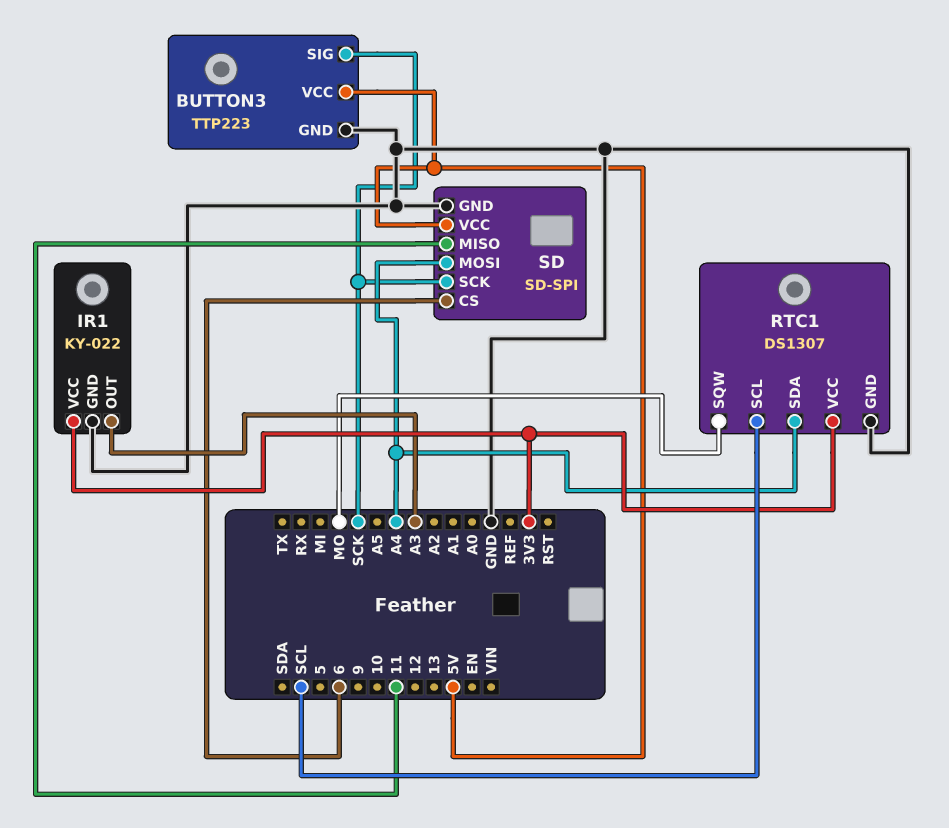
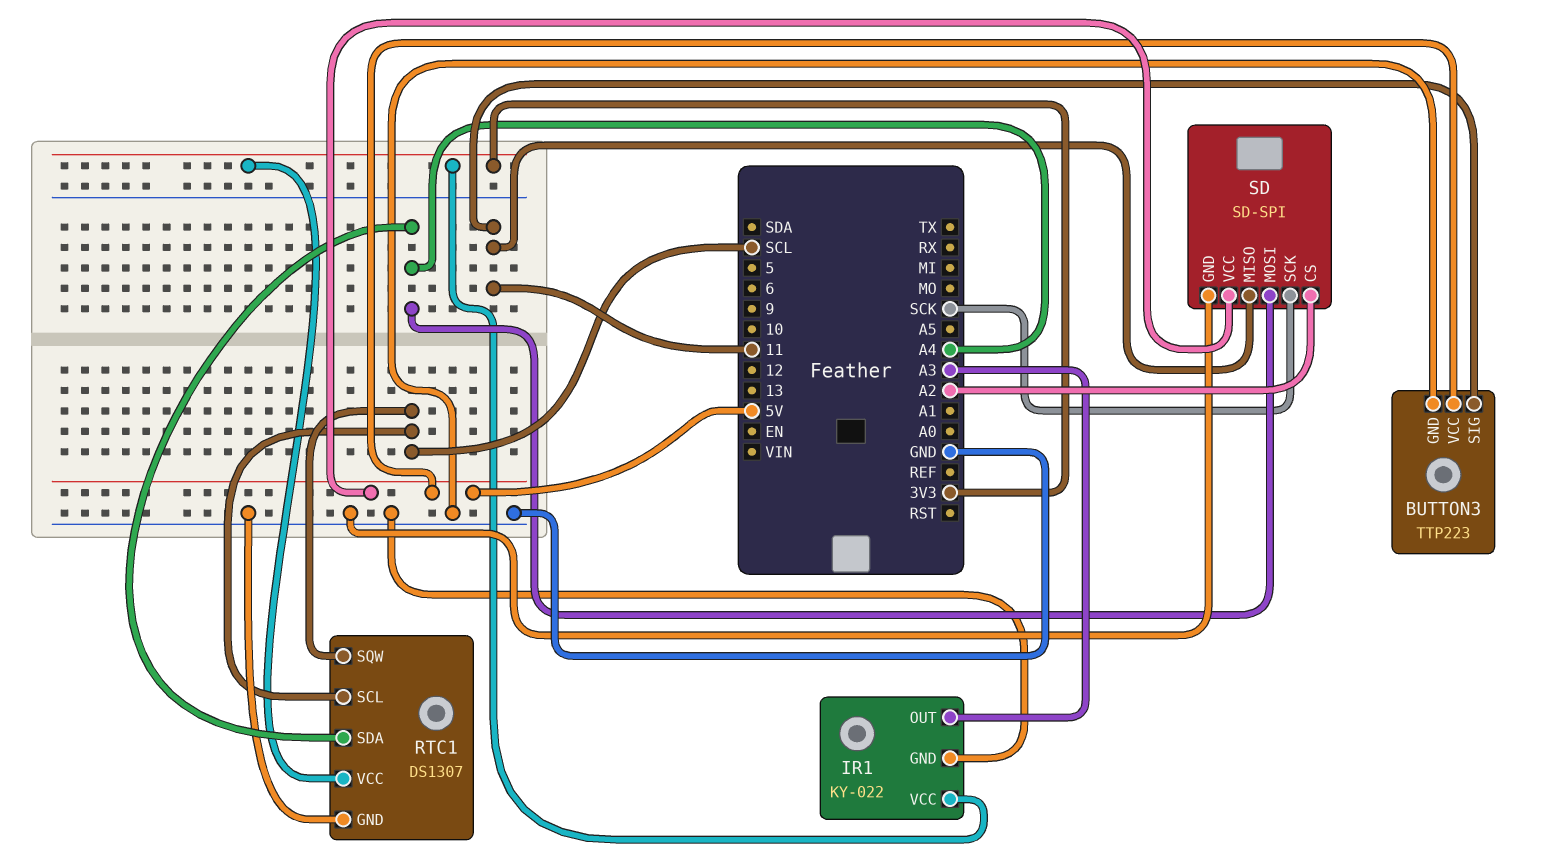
BUTTON3 pin SIG: SCK -> 11
RTC1 pin SQW: MO -> SCL
SD pin CS: 6 -> A2

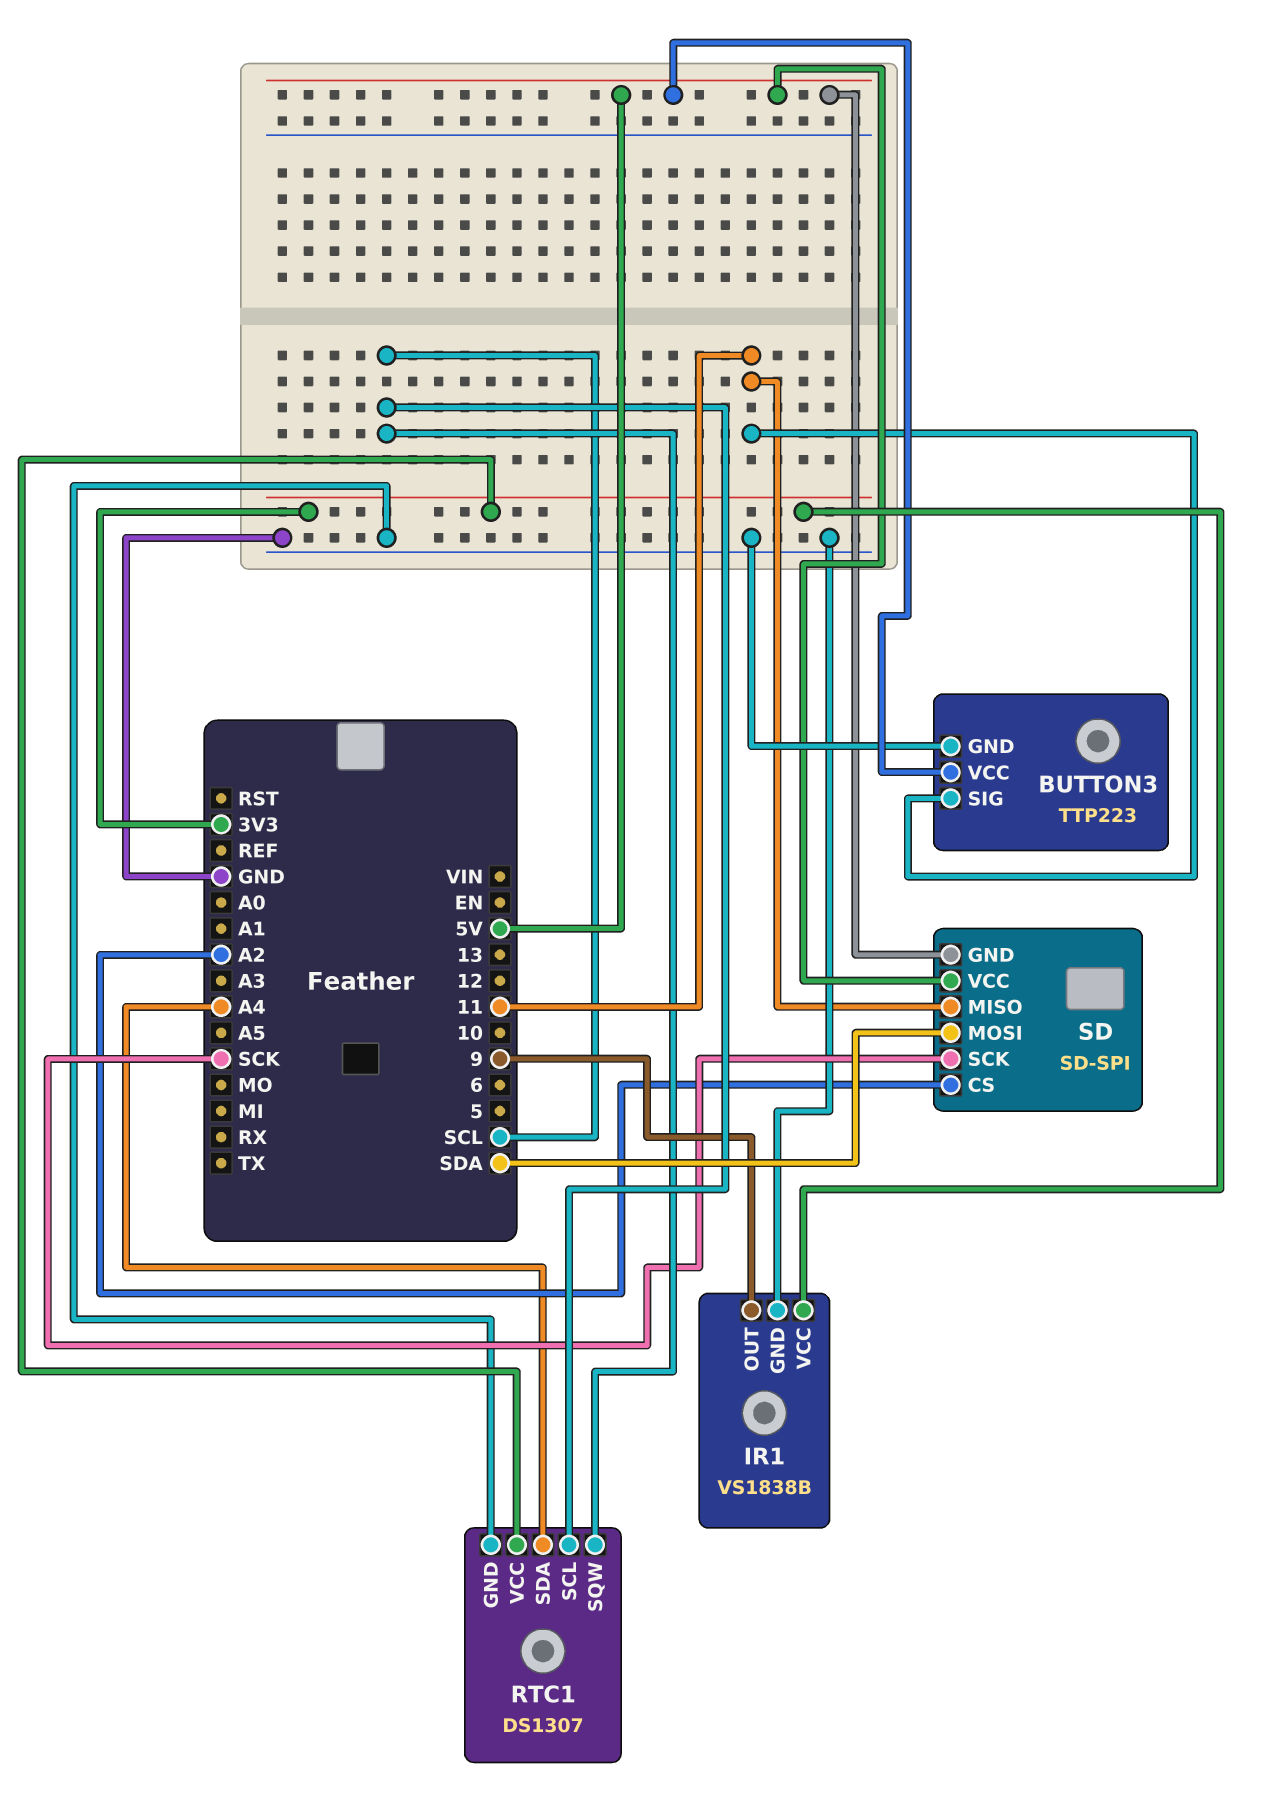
IR1: KY-022 -> VS1838B
IR1 pin OUT: A3 -> 9
SD pin GND: GND -> 5V
SD pin MOSI: A4 -> SDA

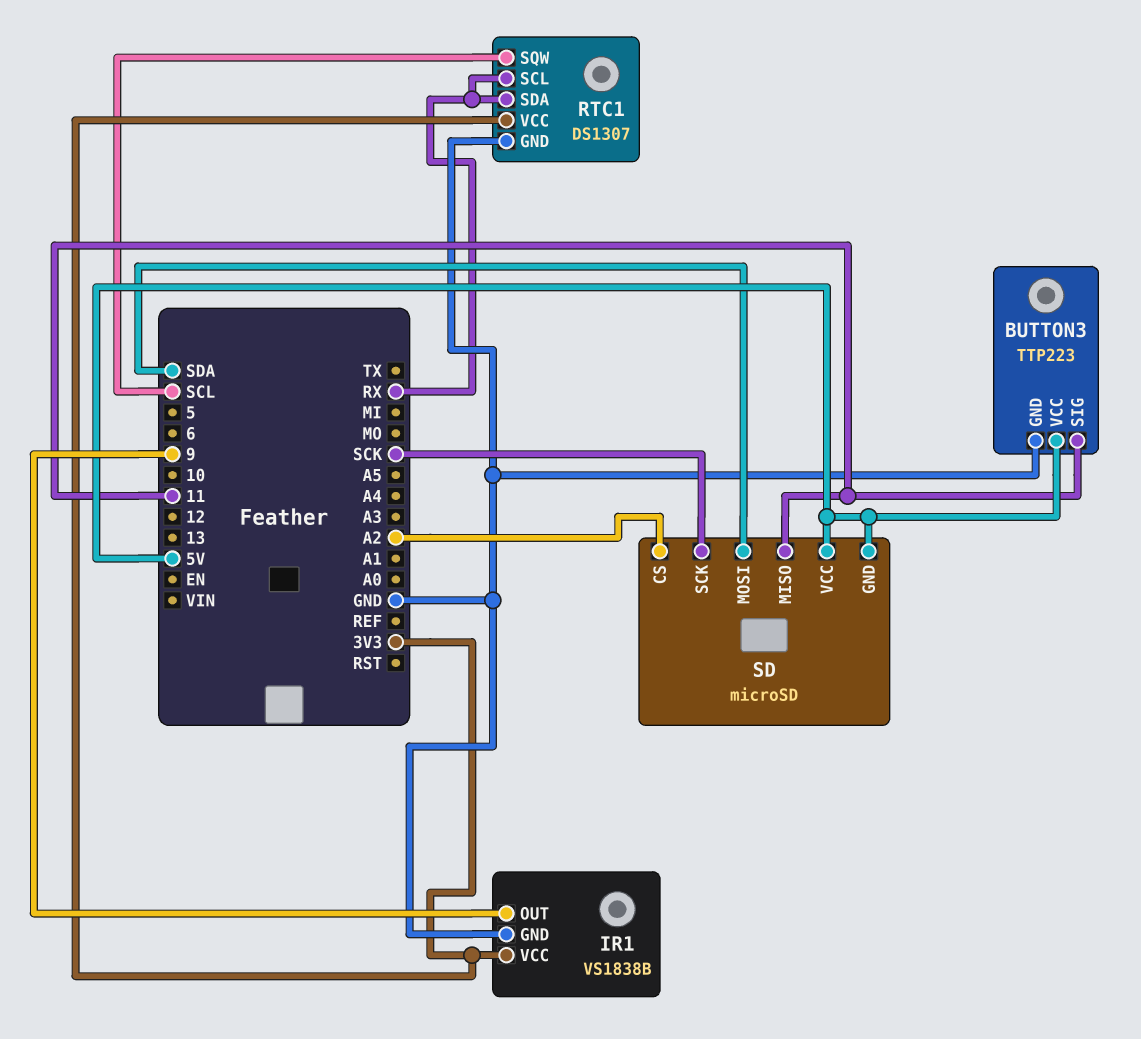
RTC1 pin SCL: SCL -> RX
RTC1 pin SDA: A4 -> RX
SD: SD-SPI -> microSD

